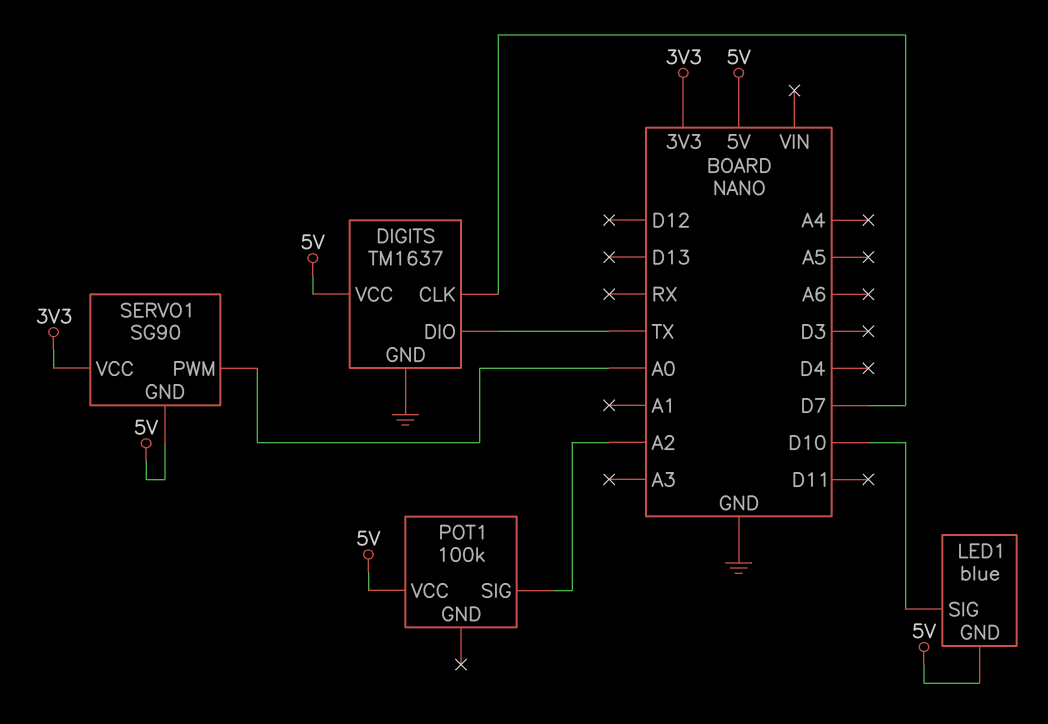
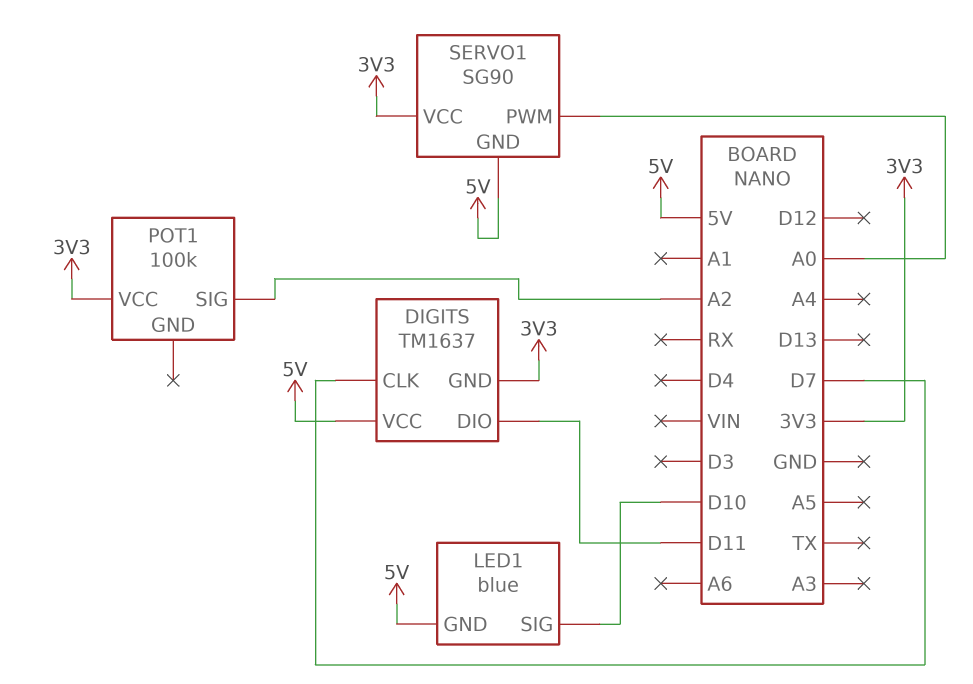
DIGITS pin DIO: TX -> D11
DIGITS pin GND: GND -> 3V3
POT1 pin VCC: 5V -> 3V3

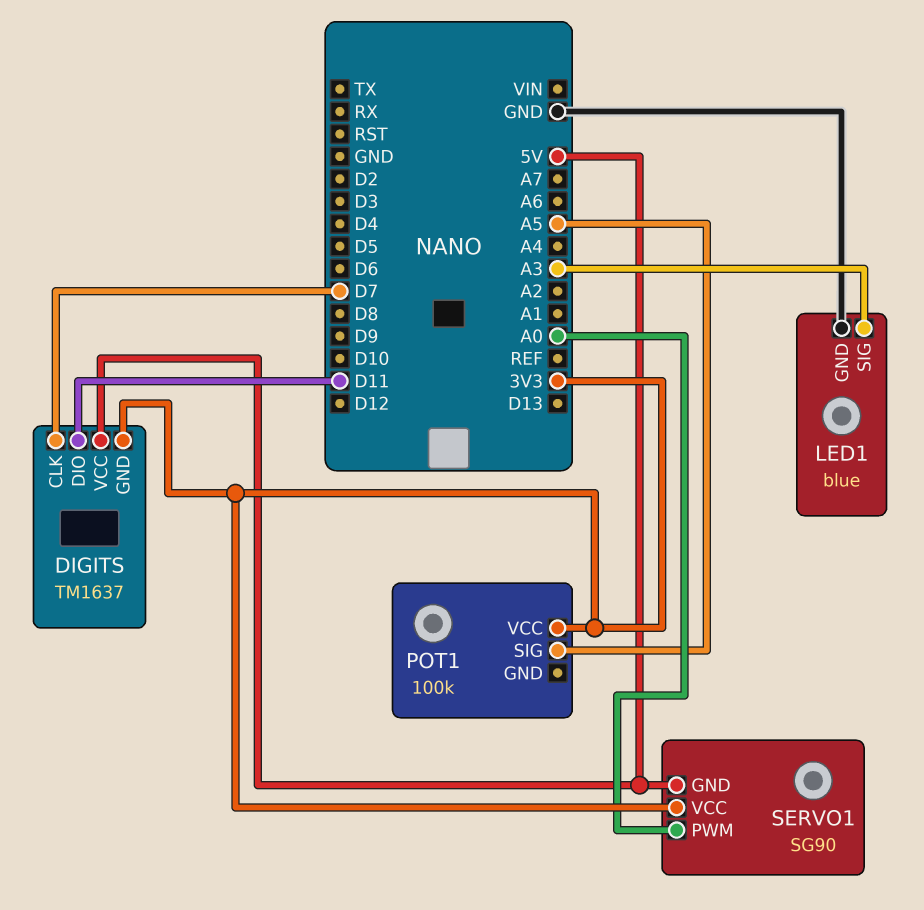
LED1 pin GND: 5V -> GND
LED1 pin SIG: D10 -> A3
POT1 pin SIG: A2 -> A5

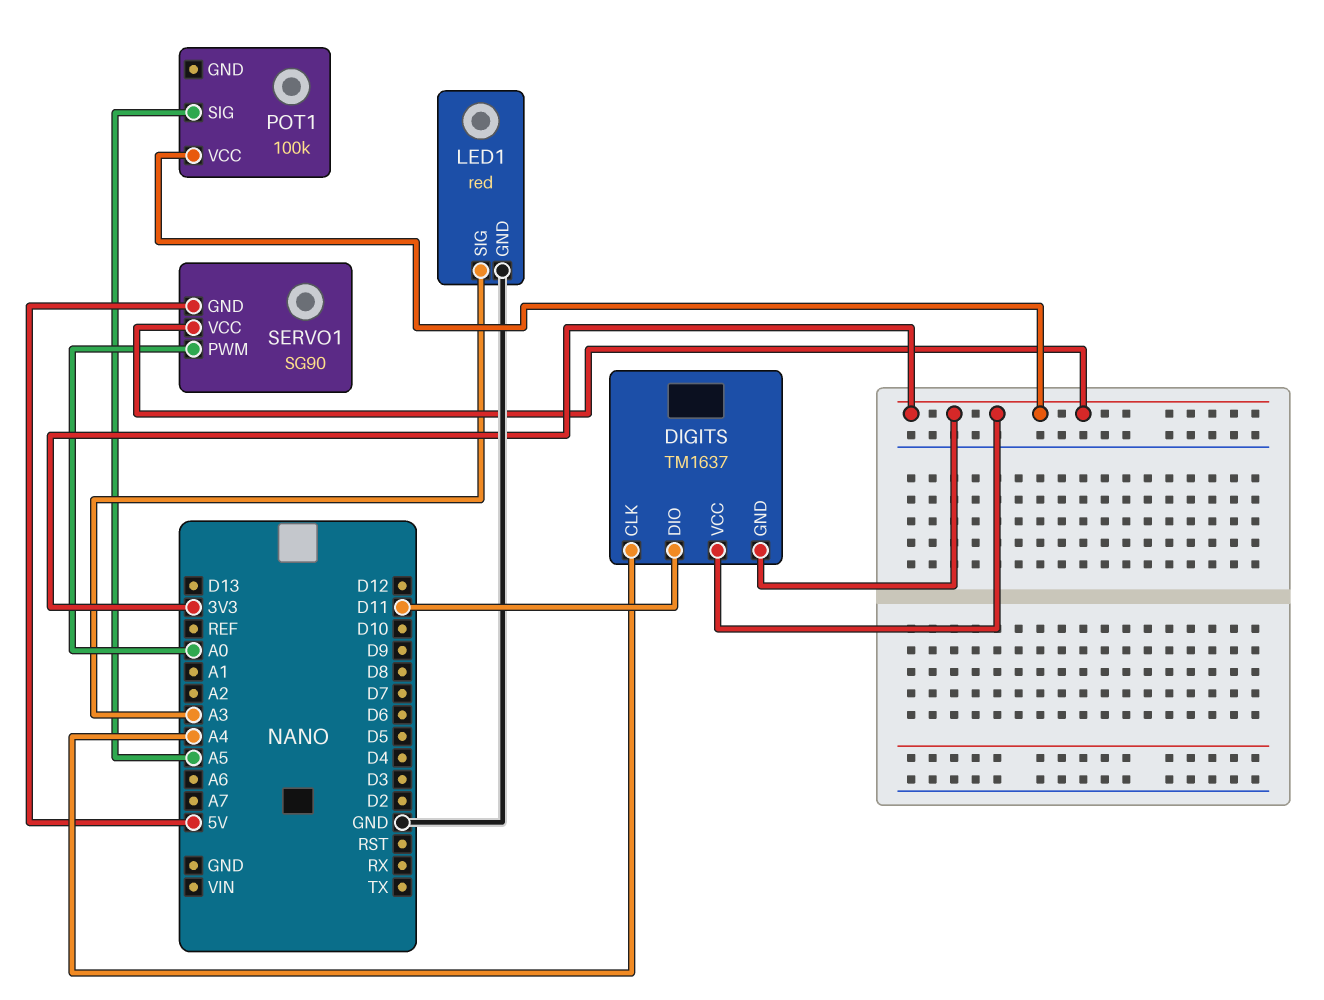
DIGITS pin CLK: D7 -> A4
DIGITS pin VCC: 5V -> 3V3
LED1: blue -> red

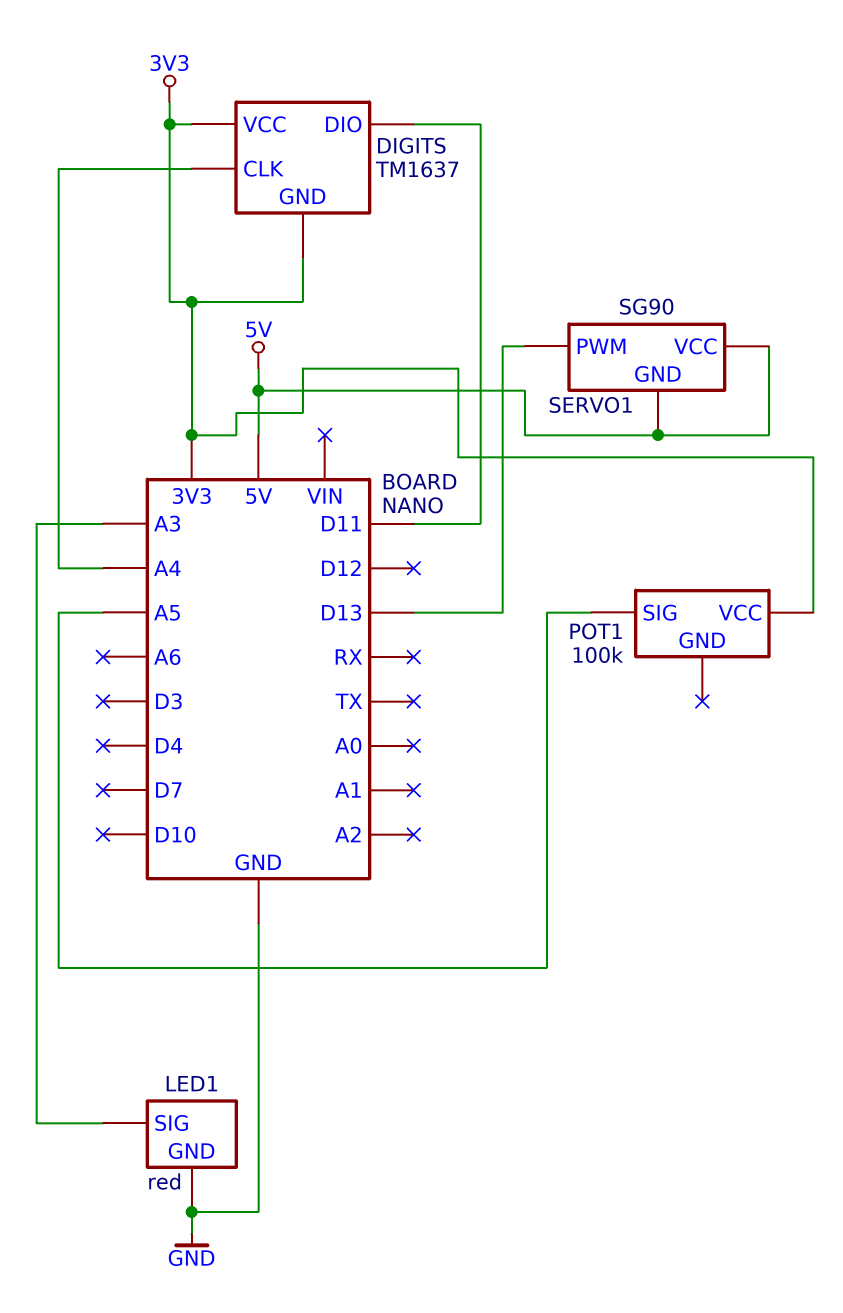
SERVO1 pin PWM: A0 -> D13
SERVO1 pin VCC: 3V3 -> 5V

